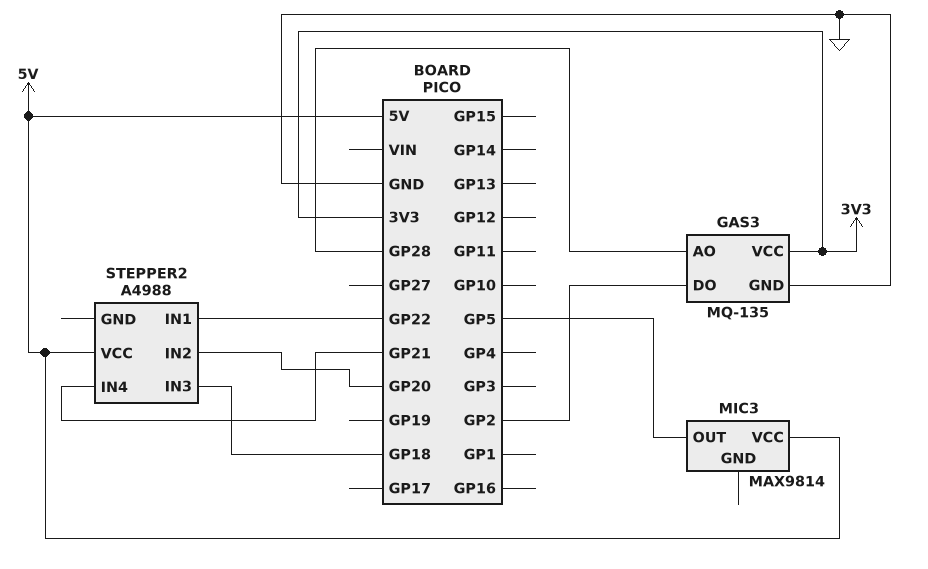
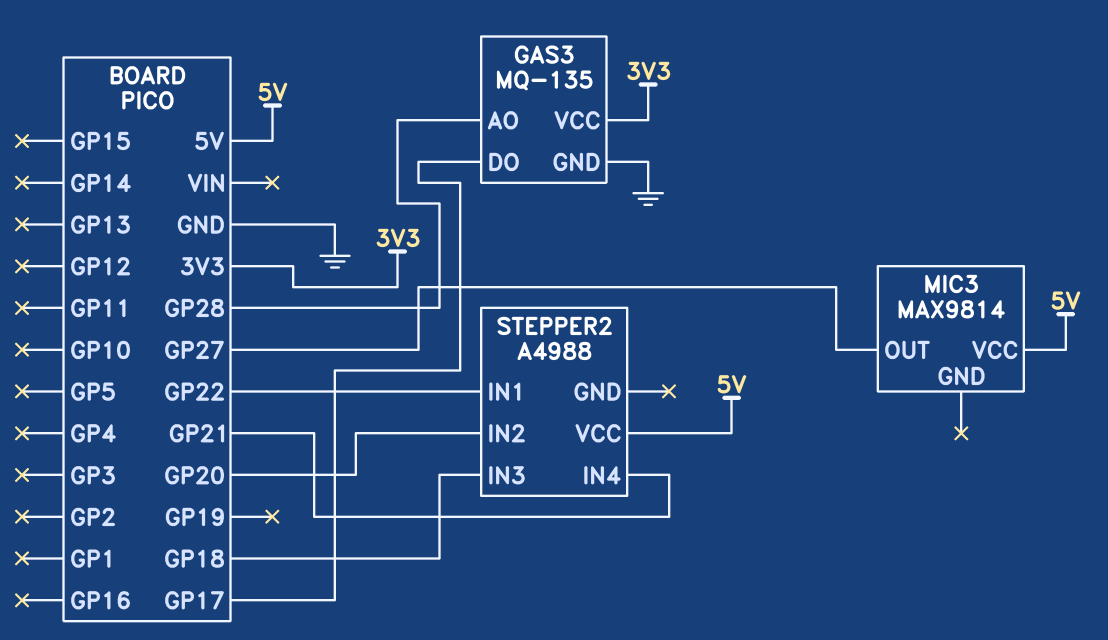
GAS3 pin DO: GP2 -> GP17
MIC3 pin OUT: GP5 -> GP27

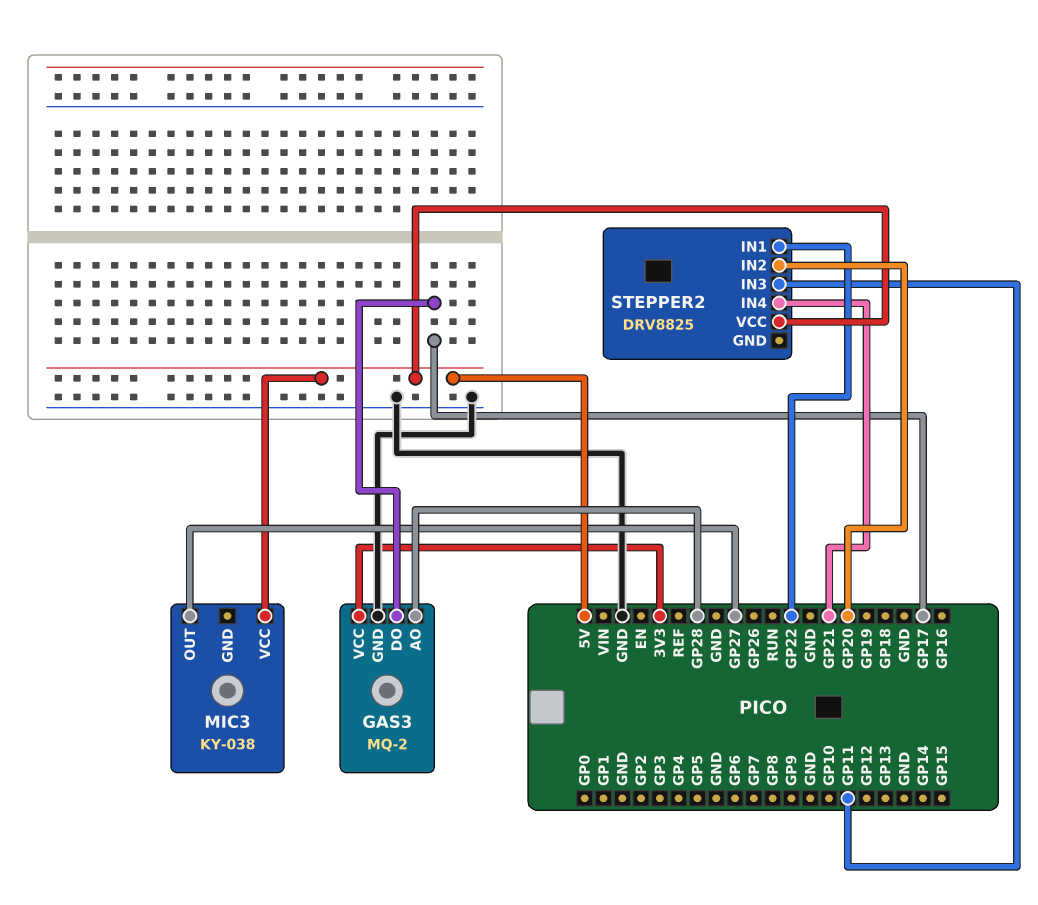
GAS3: MQ-135 -> MQ-2
MIC3: MAX9814 -> KY-038
STEPPER2: A4988 -> DRV8825
STEPPER2 pin IN3: GP18 -> GP11

